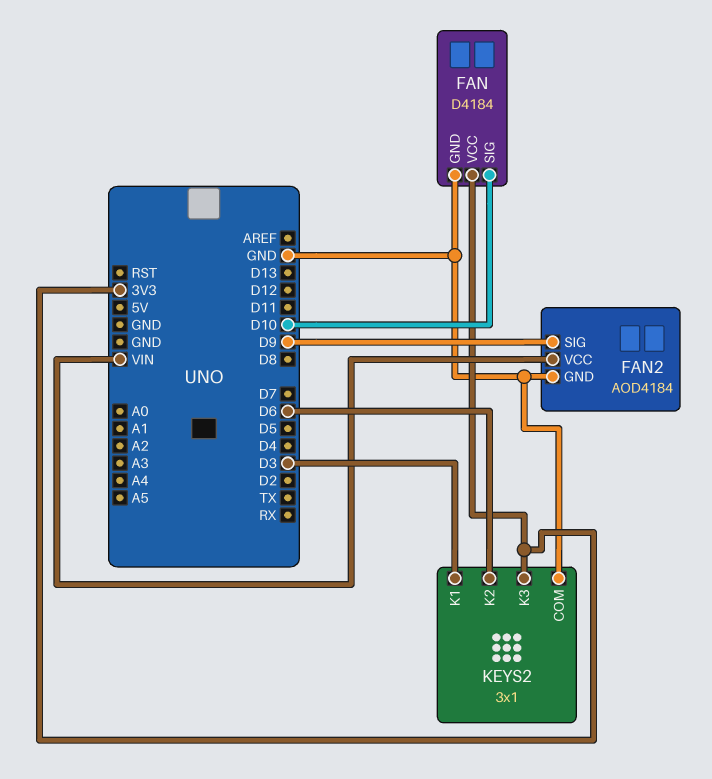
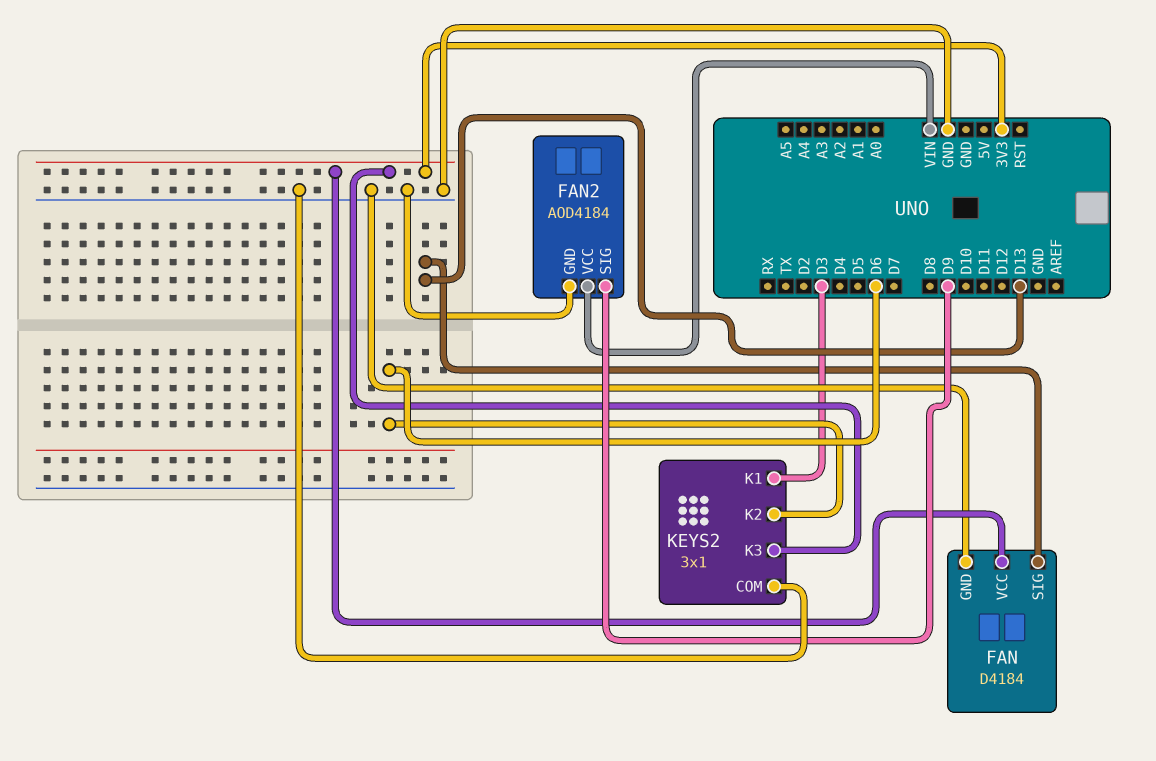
FAN pin SIG: D10 -> D13

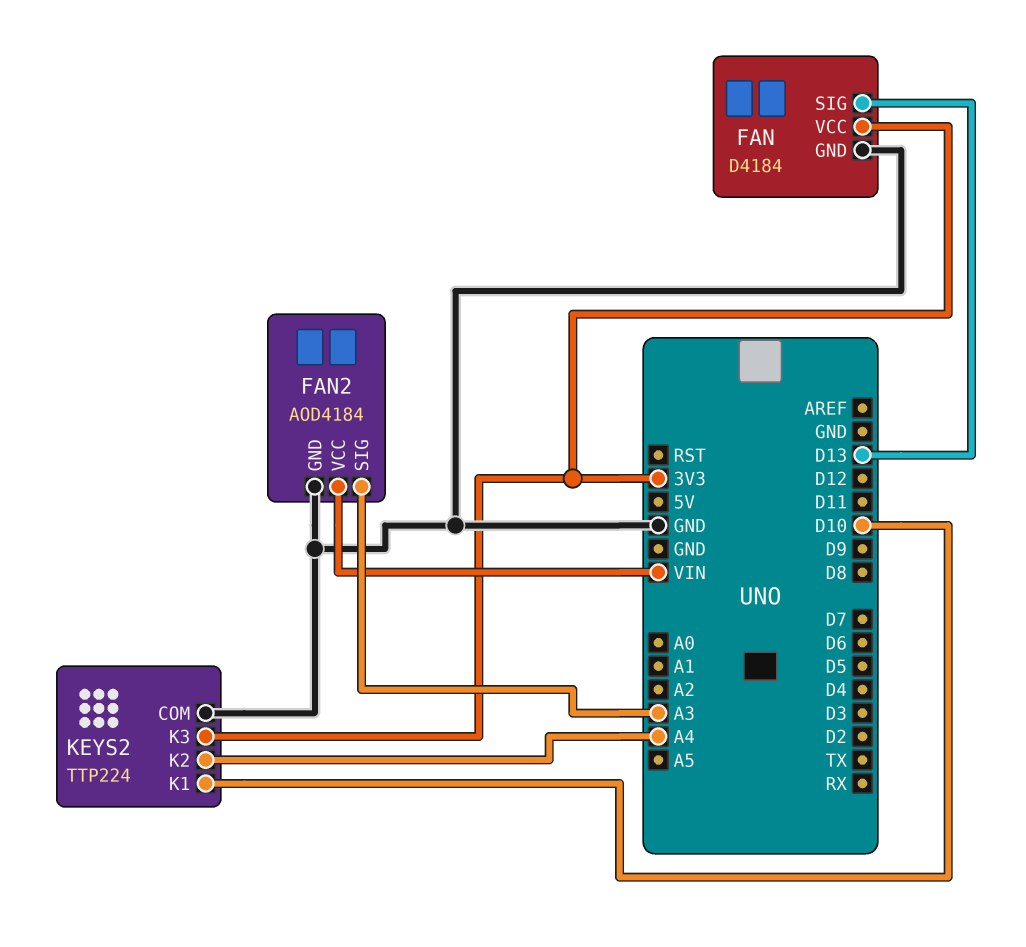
FAN2 pin SIG: D9 -> A3
KEYS2: 3x1 -> TTP224
KEYS2 pin K1: D3 -> D10
KEYS2 pin K2: D6 -> A4

